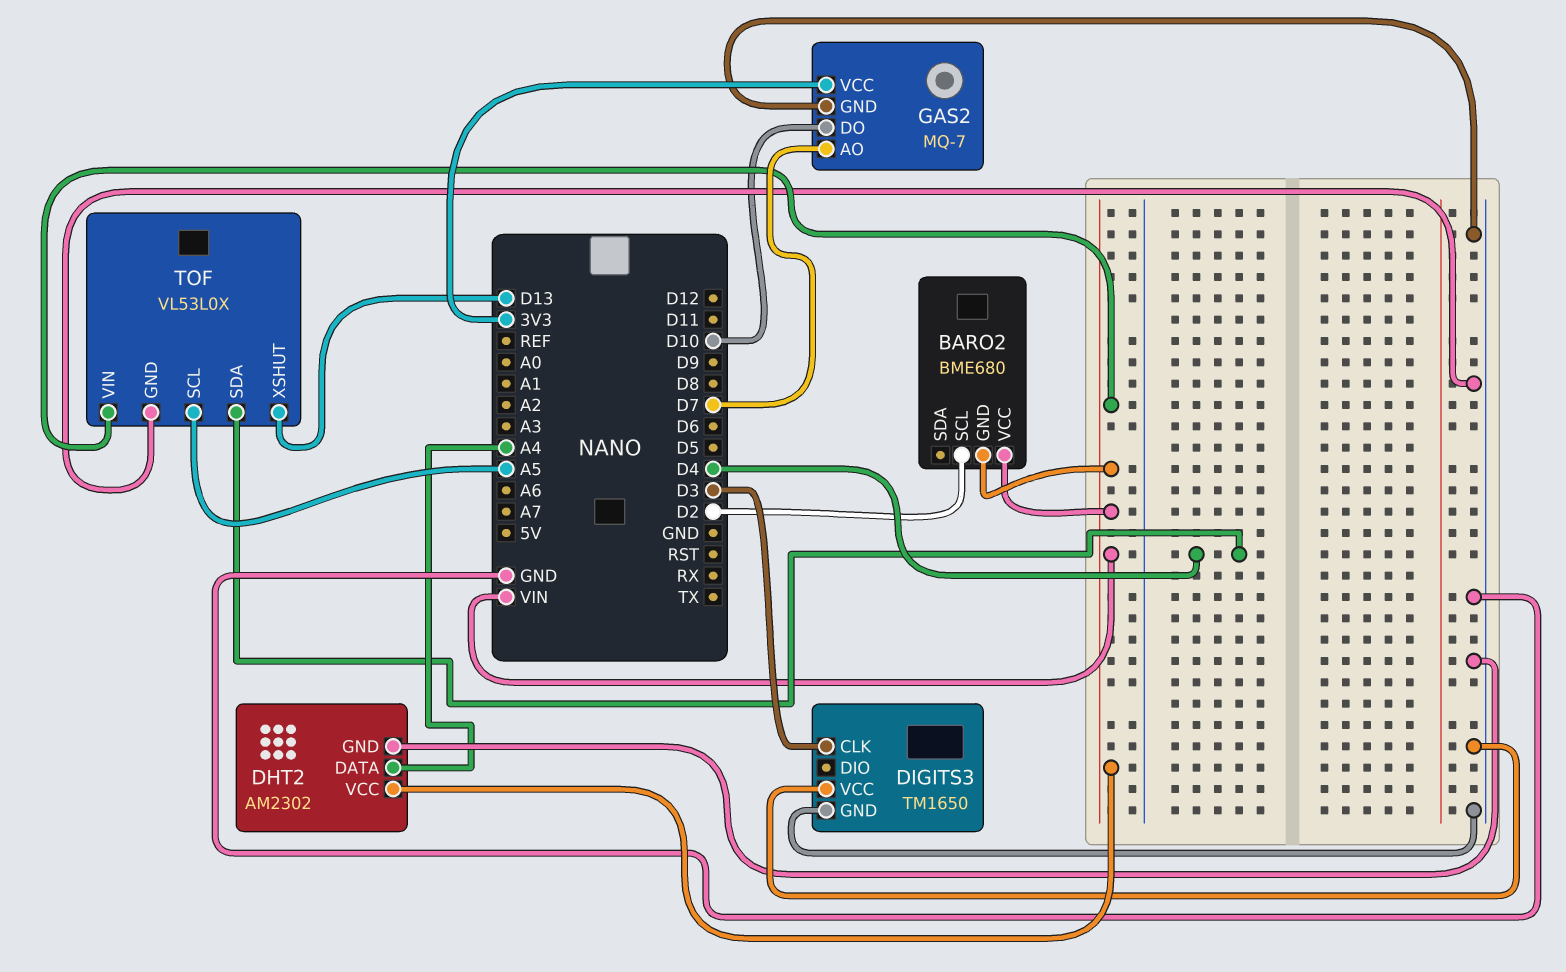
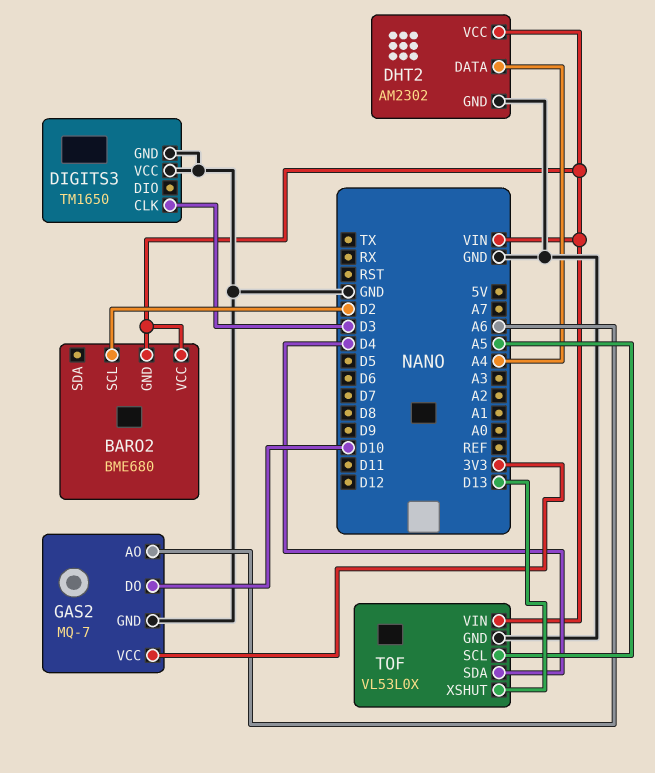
GAS2 pin AO: D7 -> A6

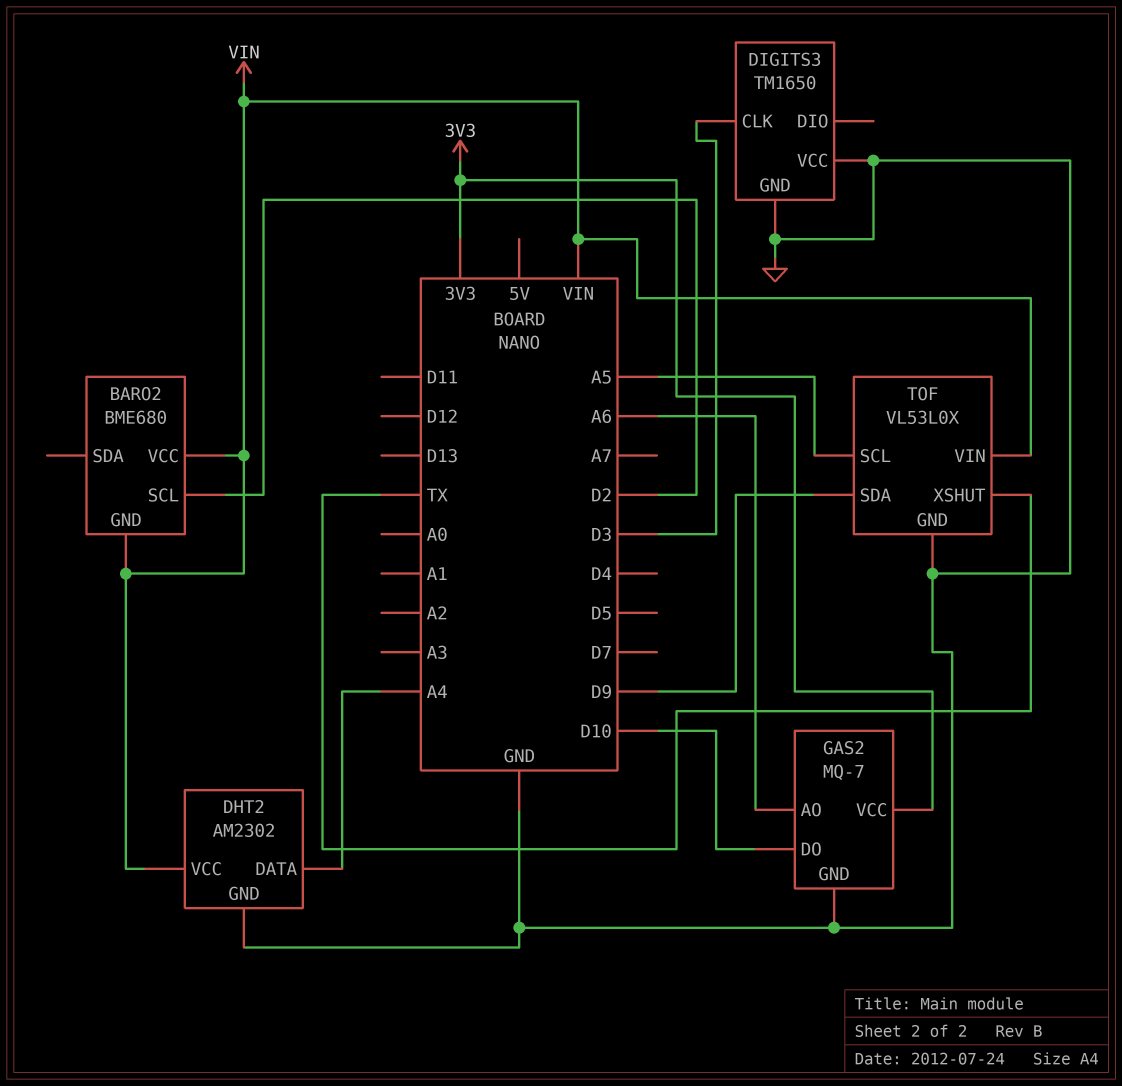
TOF pin SDA: D4 -> D9
TOF pin XSHUT: D13 -> TX

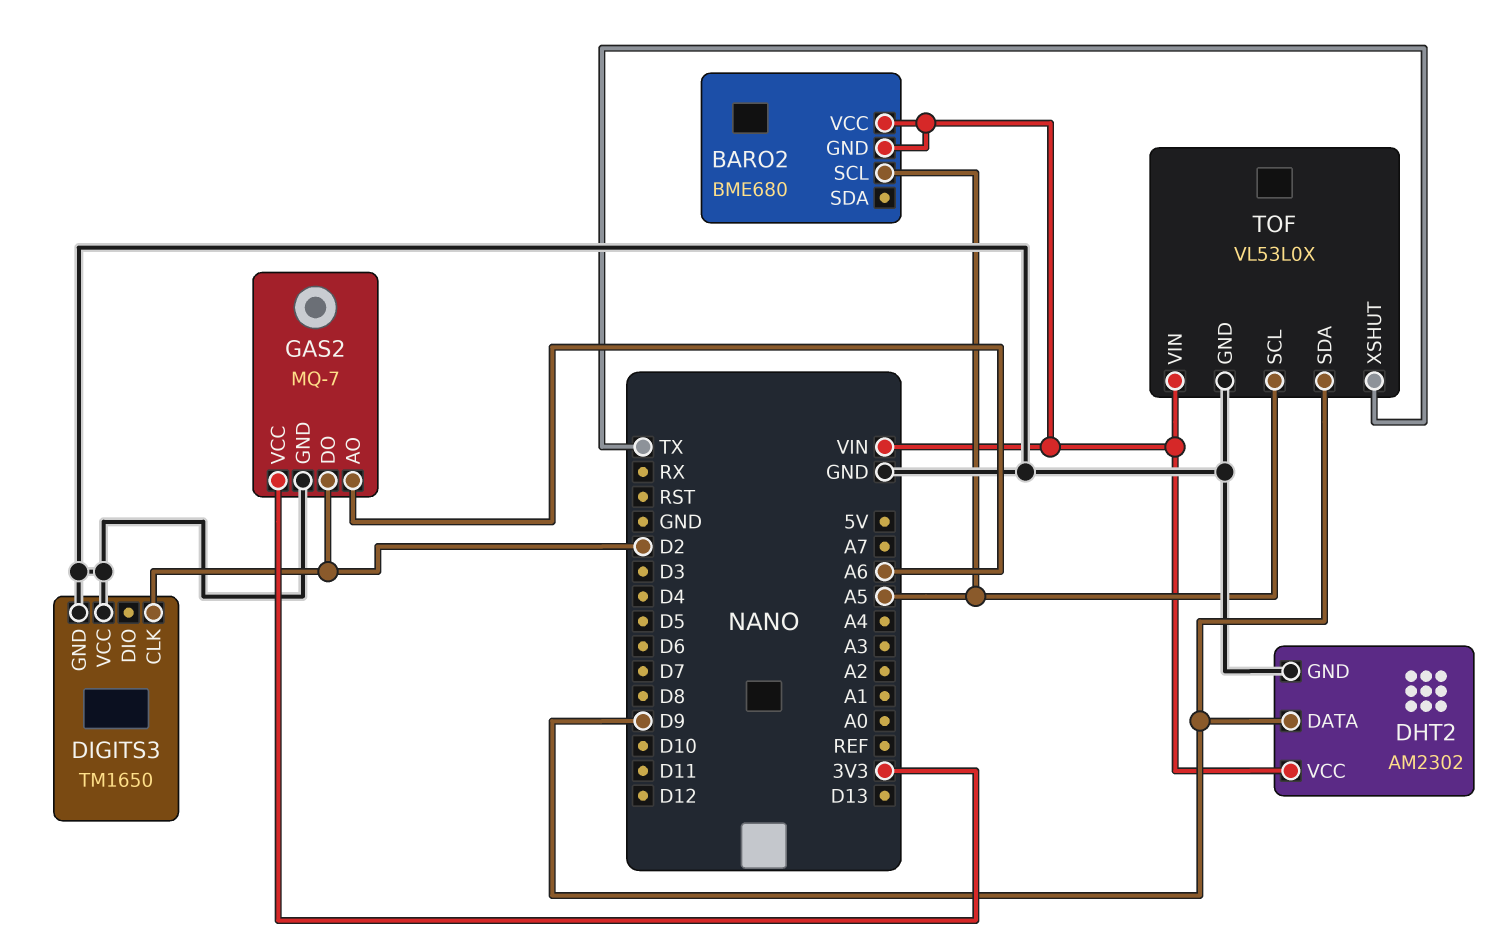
BARO2 pin SCL: D2 -> A5
DHT2 pin DATA: A4 -> D9
DIGITS3 pin CLK: D3 -> D2
GAS2 pin DO: D10 -> D2

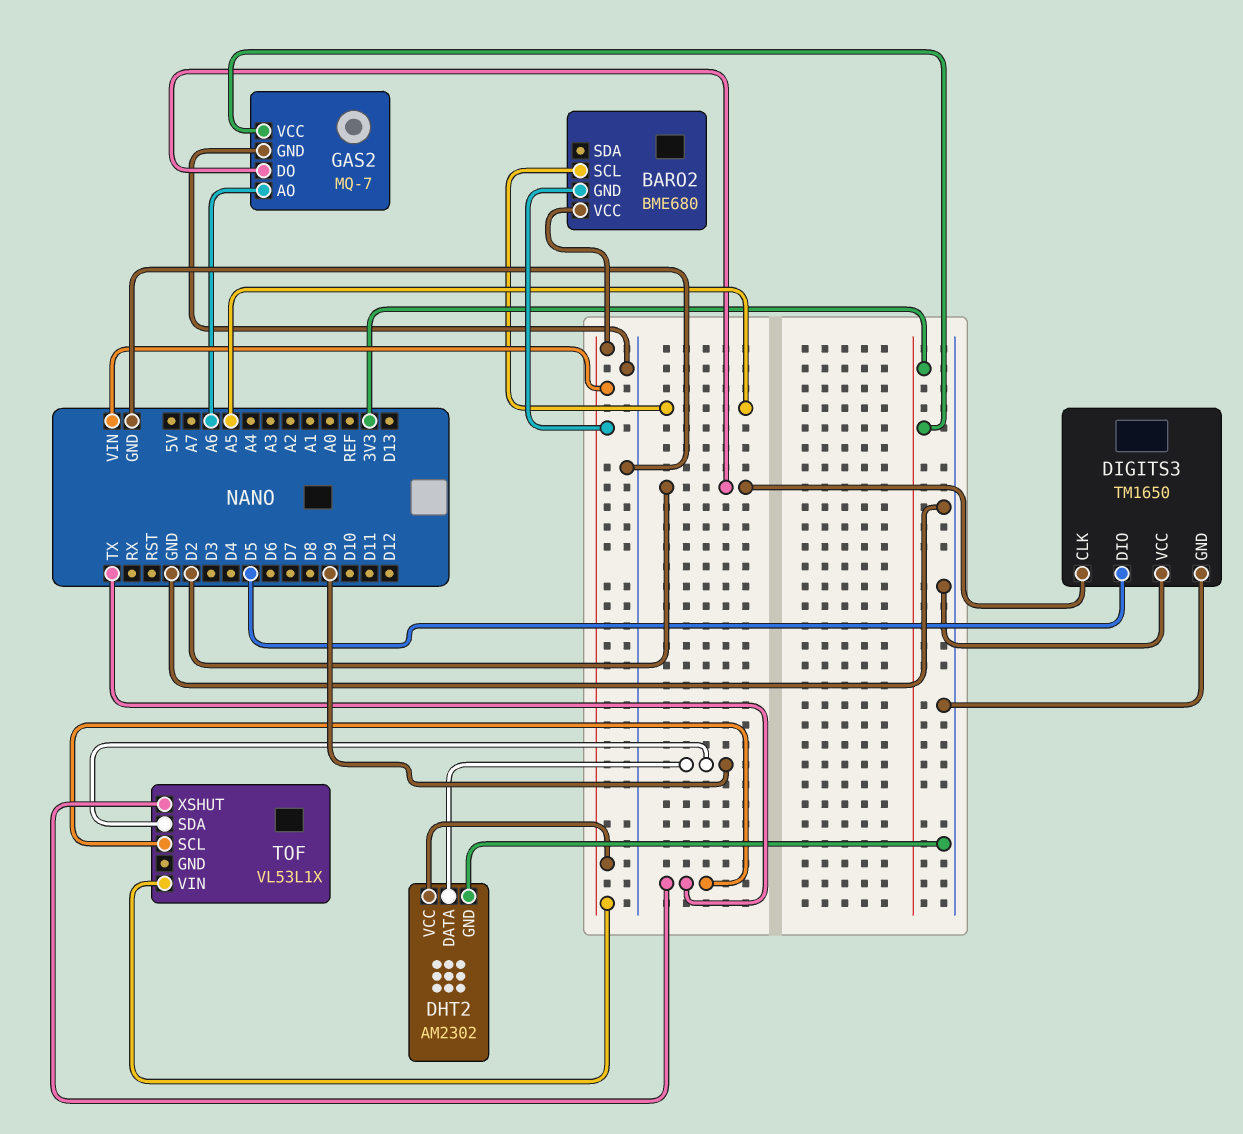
DIGITS3 pin DIO: none -> D5
TOF: VL53L0X -> VL53L1X
TOF pin GND: GND -> none
TOF pin SCL: A5 -> TX

